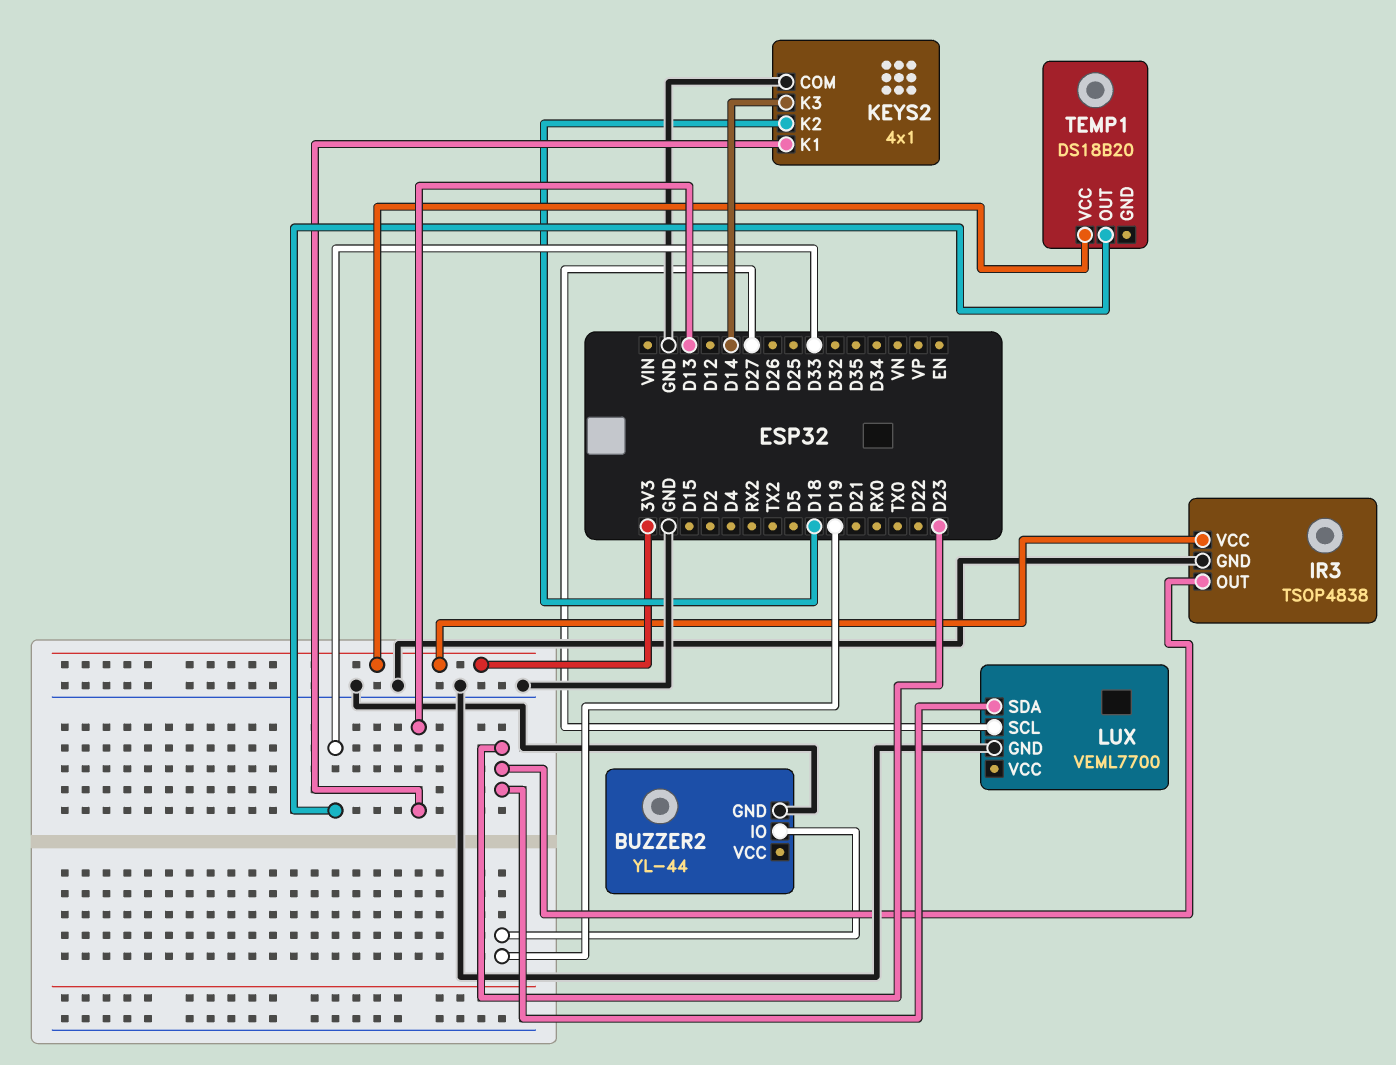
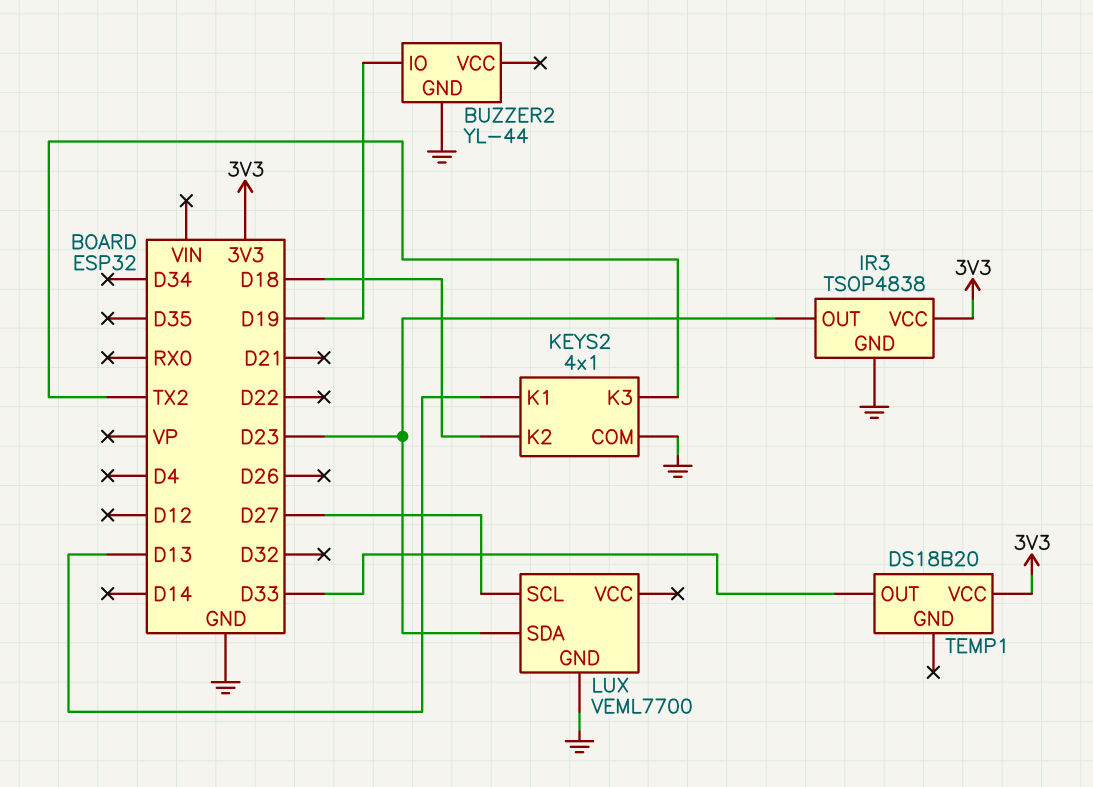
KEYS2 pin K3: D14 -> TX2

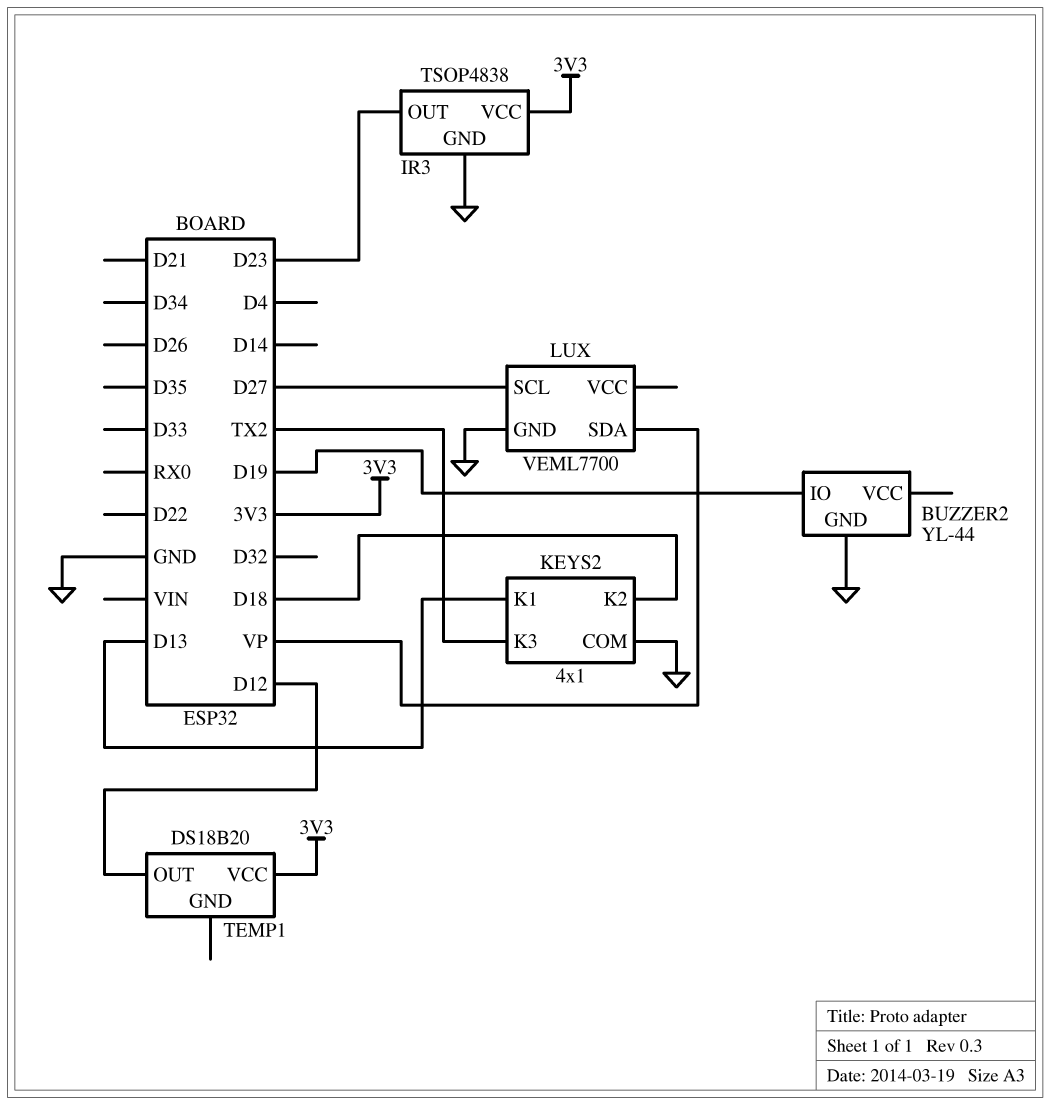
LUX pin SDA: D23 -> VP
TEMP1 pin OUT: D33 -> D12

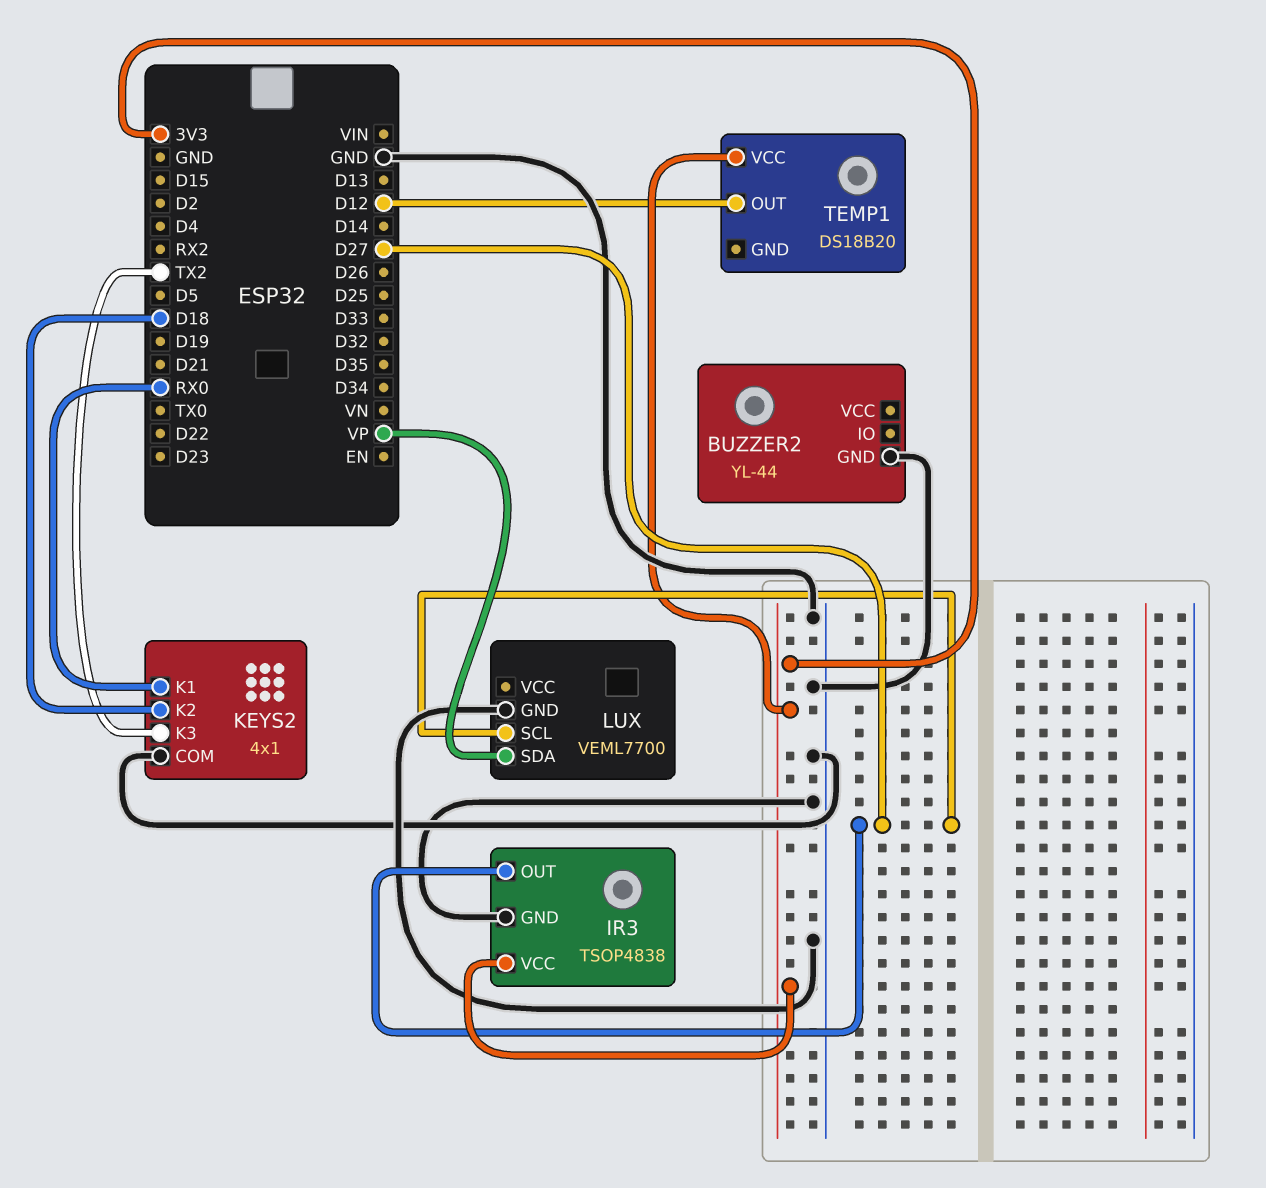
BUZZER2 pin IO: D19 -> none
IR3 pin OUT: D23 -> D27
KEYS2 pin K1: D13 -> RX0

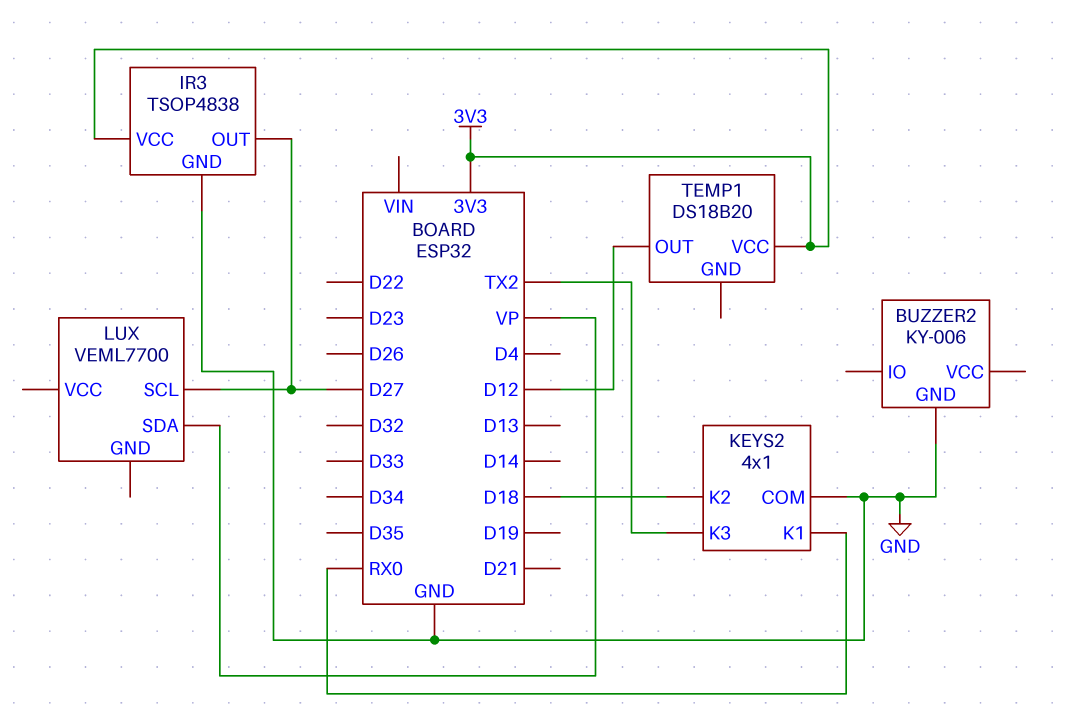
BUZZER2: YL-44 -> KY-006
LUX pin GND: GND -> none

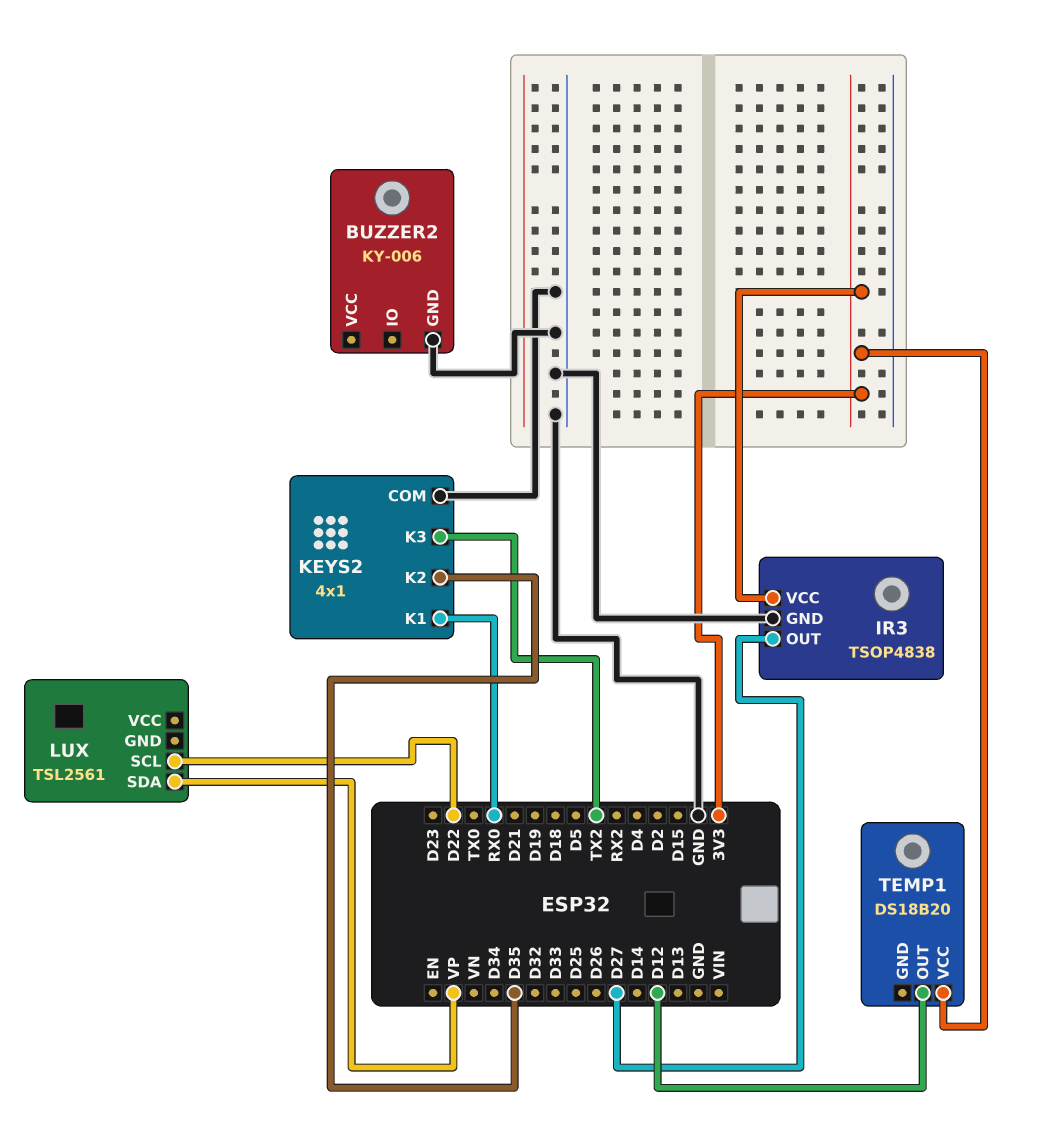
KEYS2 pin K2: D18 -> D35
LUX: VEML7700 -> TSL2561
LUX pin SCL: D27 -> D22

